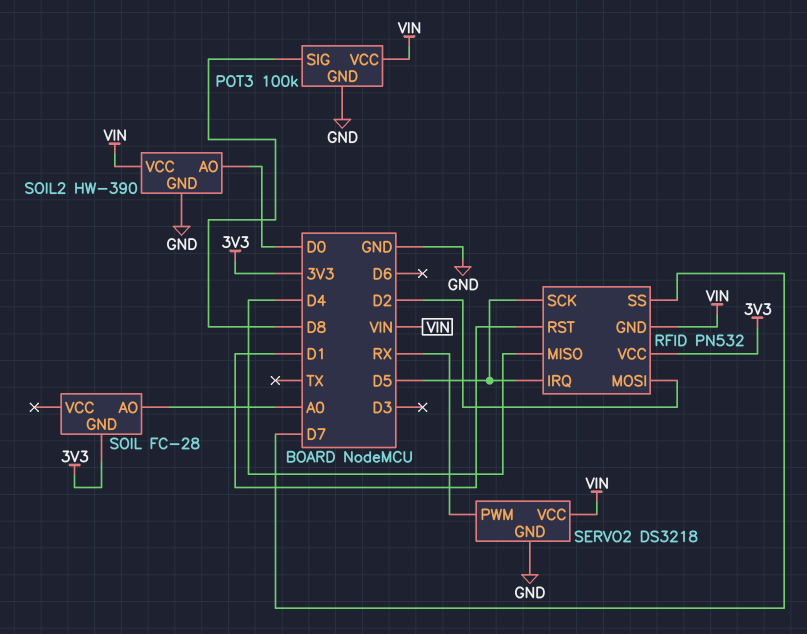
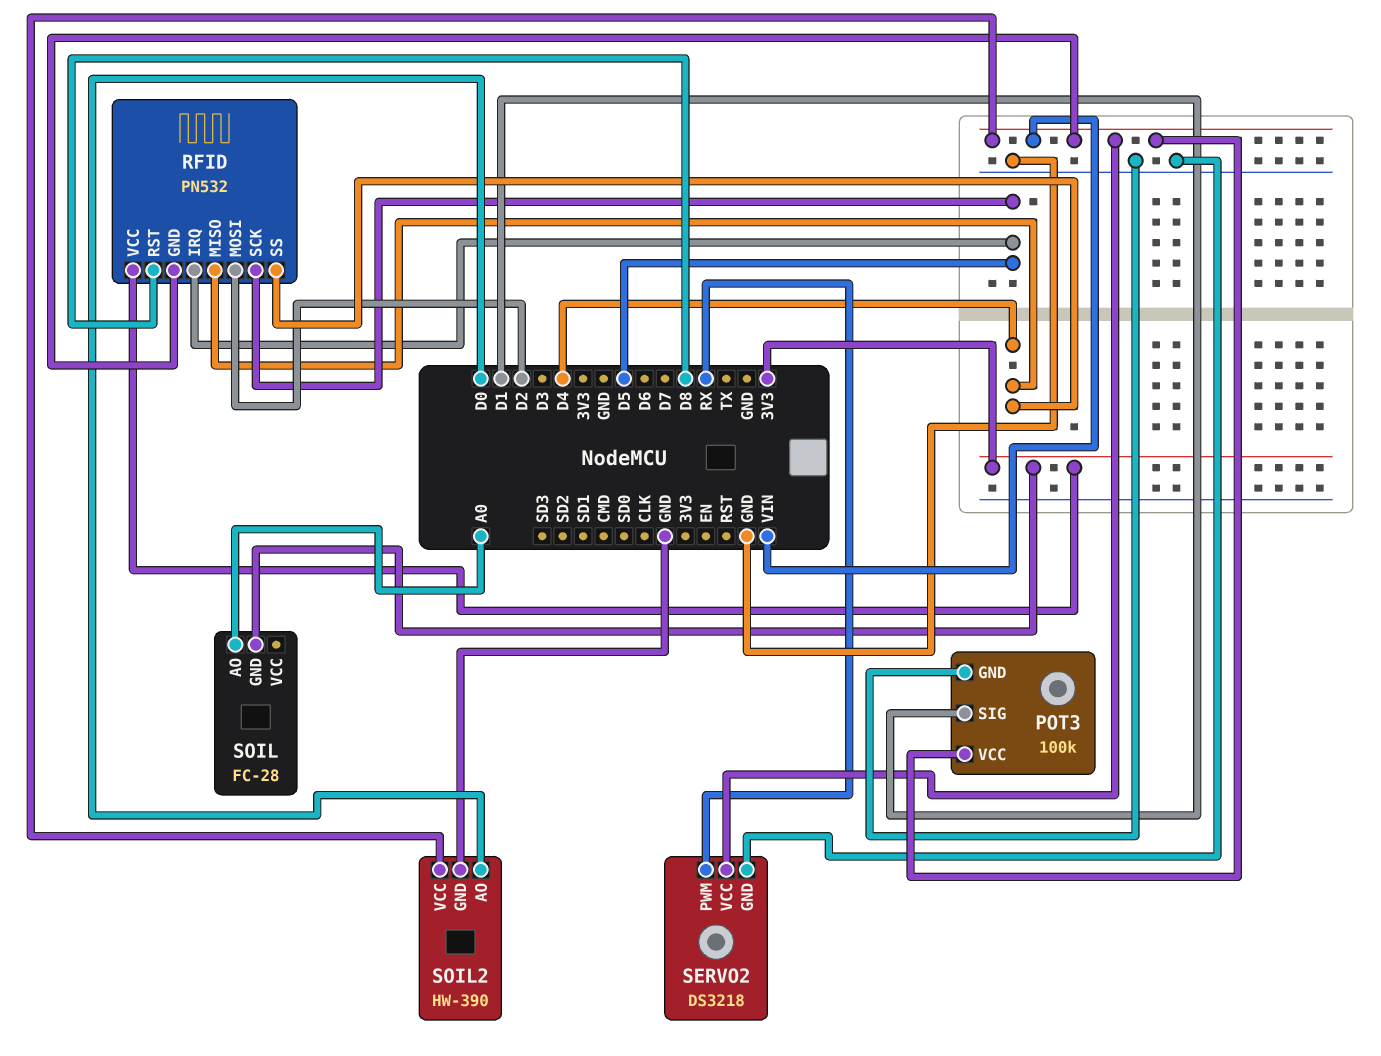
POT3 pin SIG: D8 -> D1
RFID pin RST: D1 -> D8
RFID pin SS: D7 -> D4

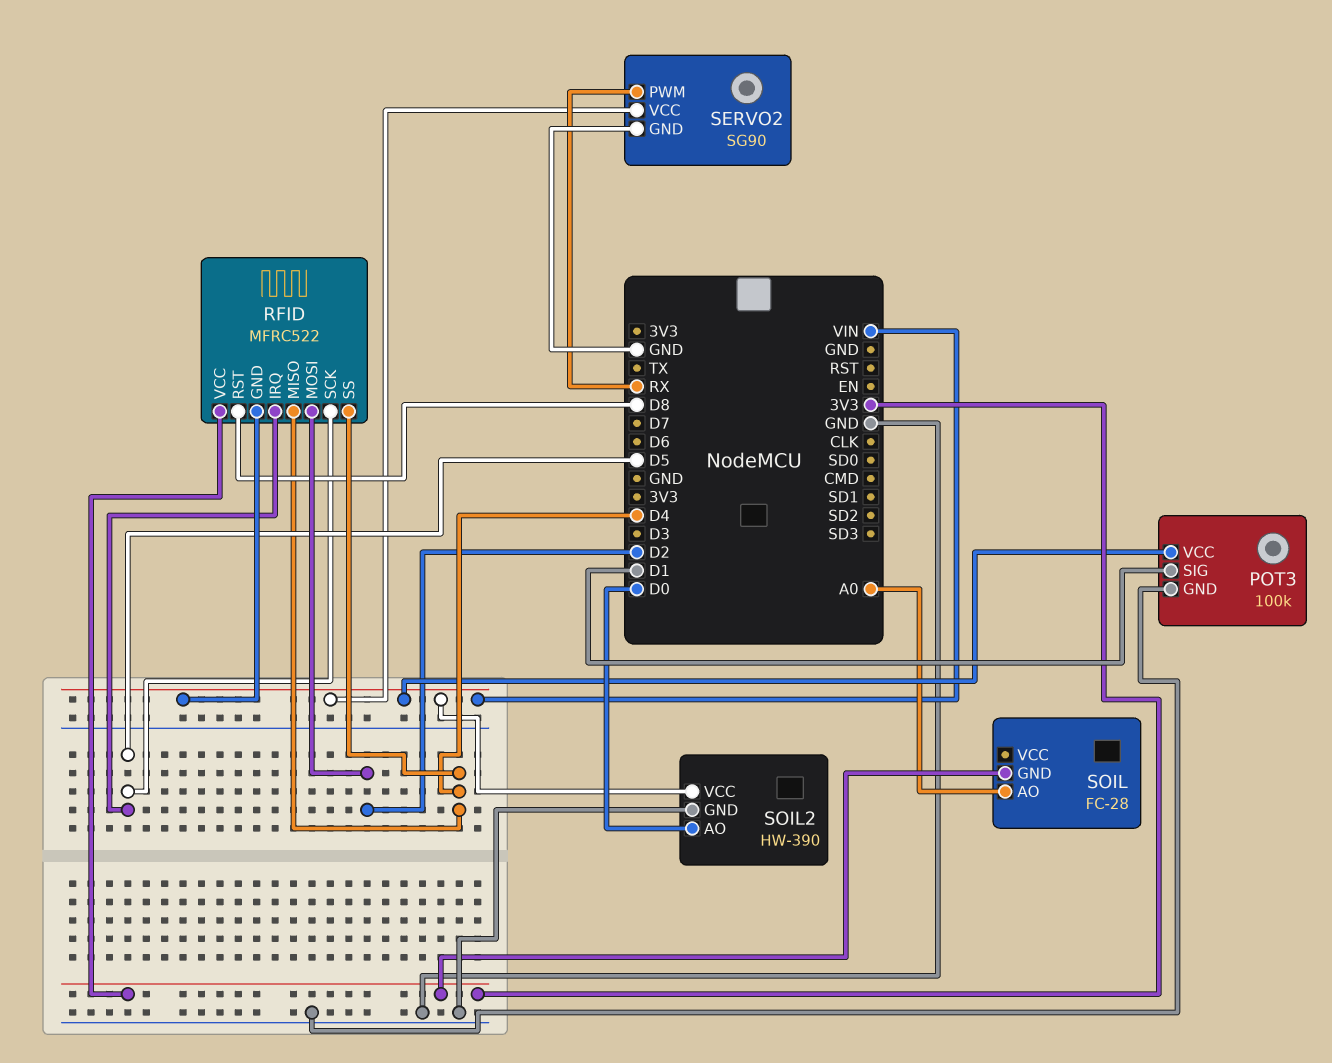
RFID: PN532 -> MFRC522
SERVO2: DS3218 -> SG90

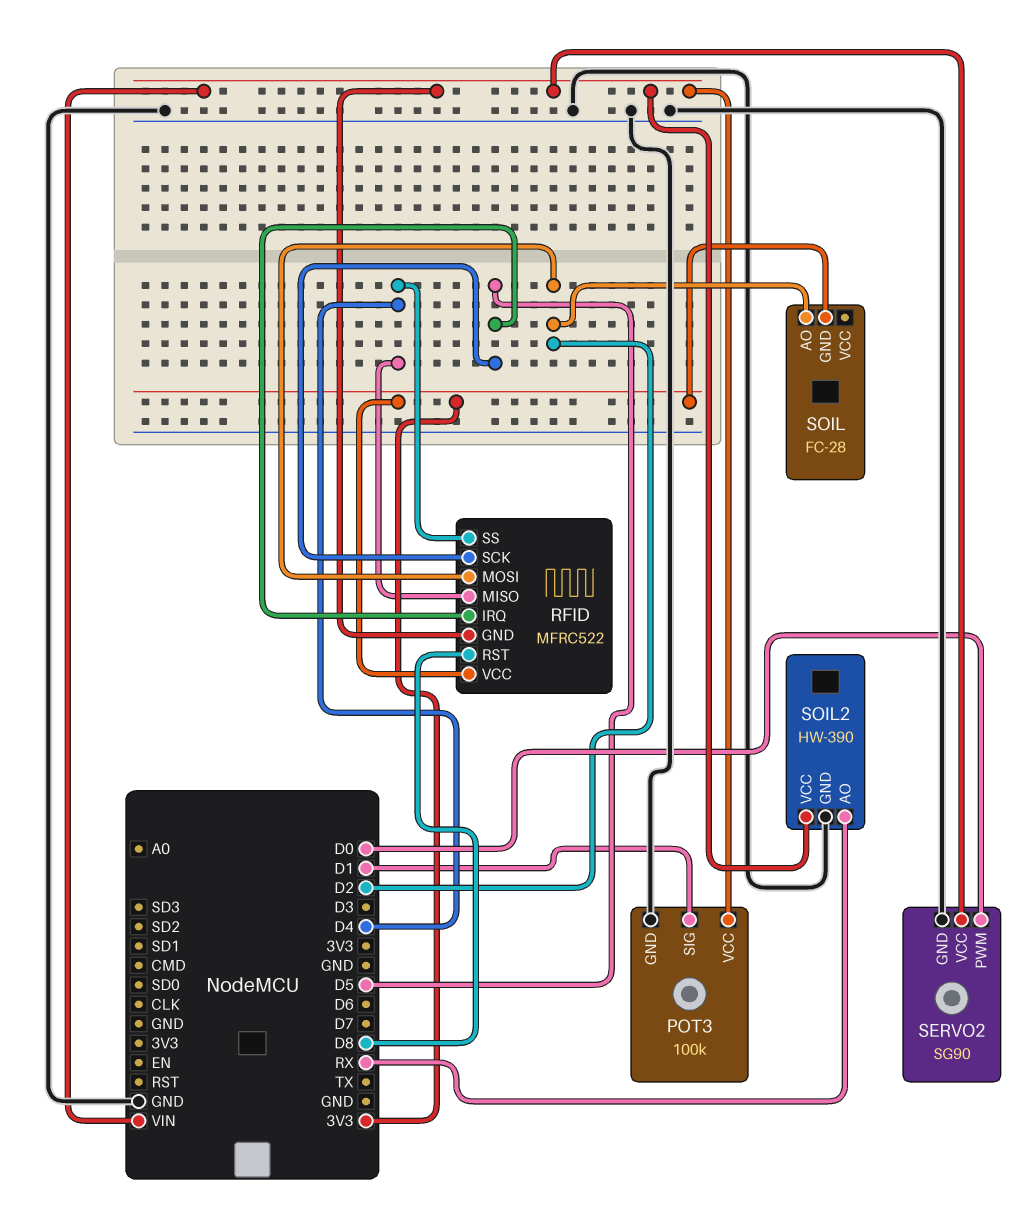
SERVO2 pin PWM: RX -> D0
SOIL pin AO: A0 -> D2
SOIL2 pin AO: D0 -> RX

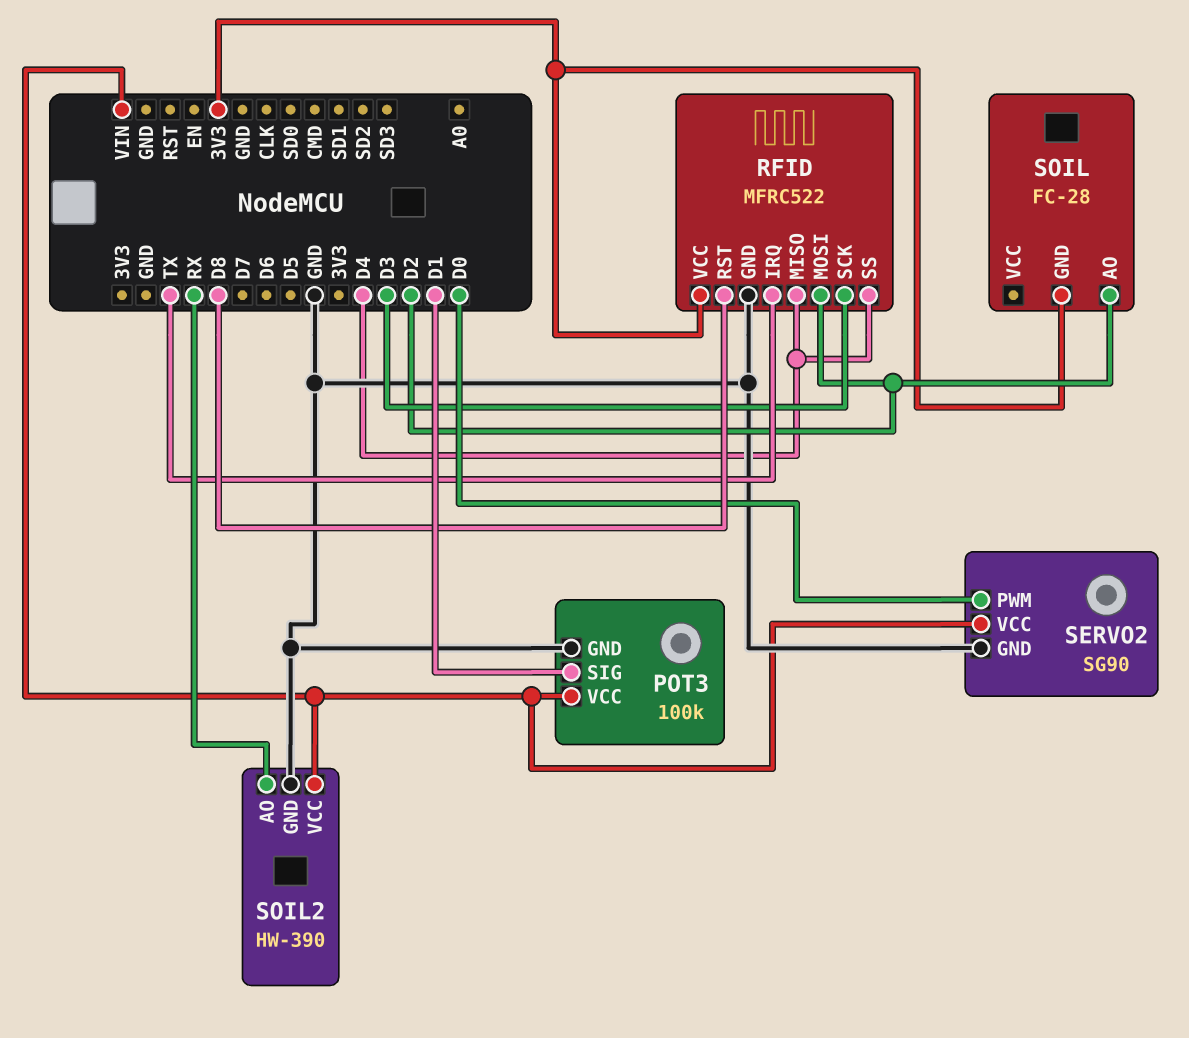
RFID pin GND: VIN -> GND
RFID pin IRQ: D5 -> TX
RFID pin SCK: D5 -> D3

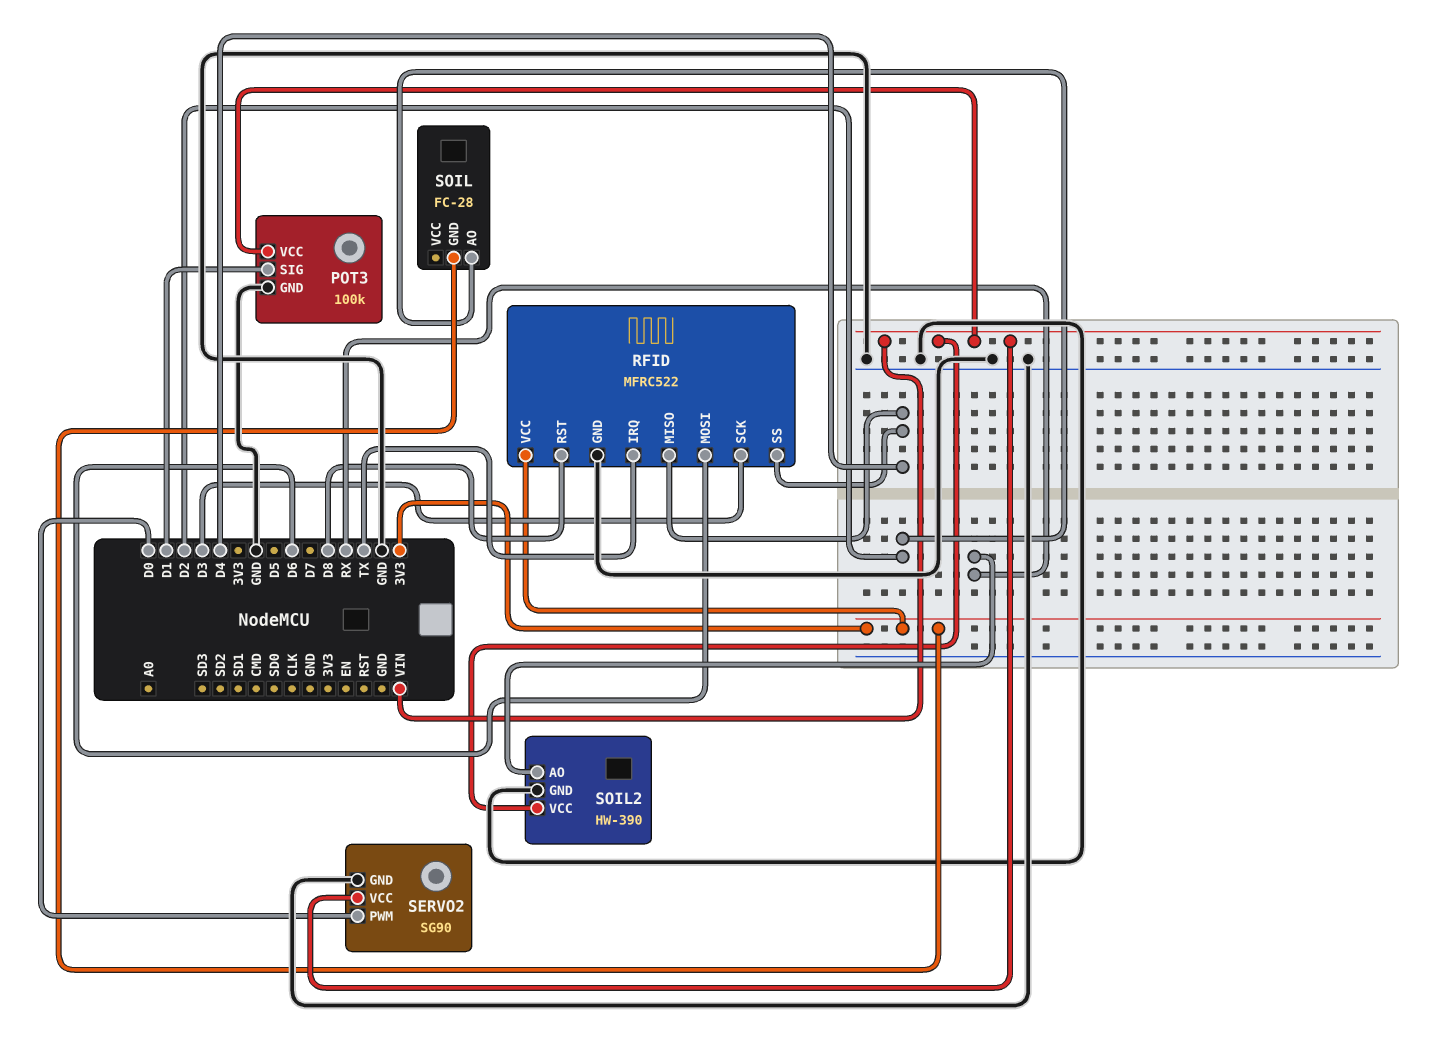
RFID pin MOSI: D2 -> D6

